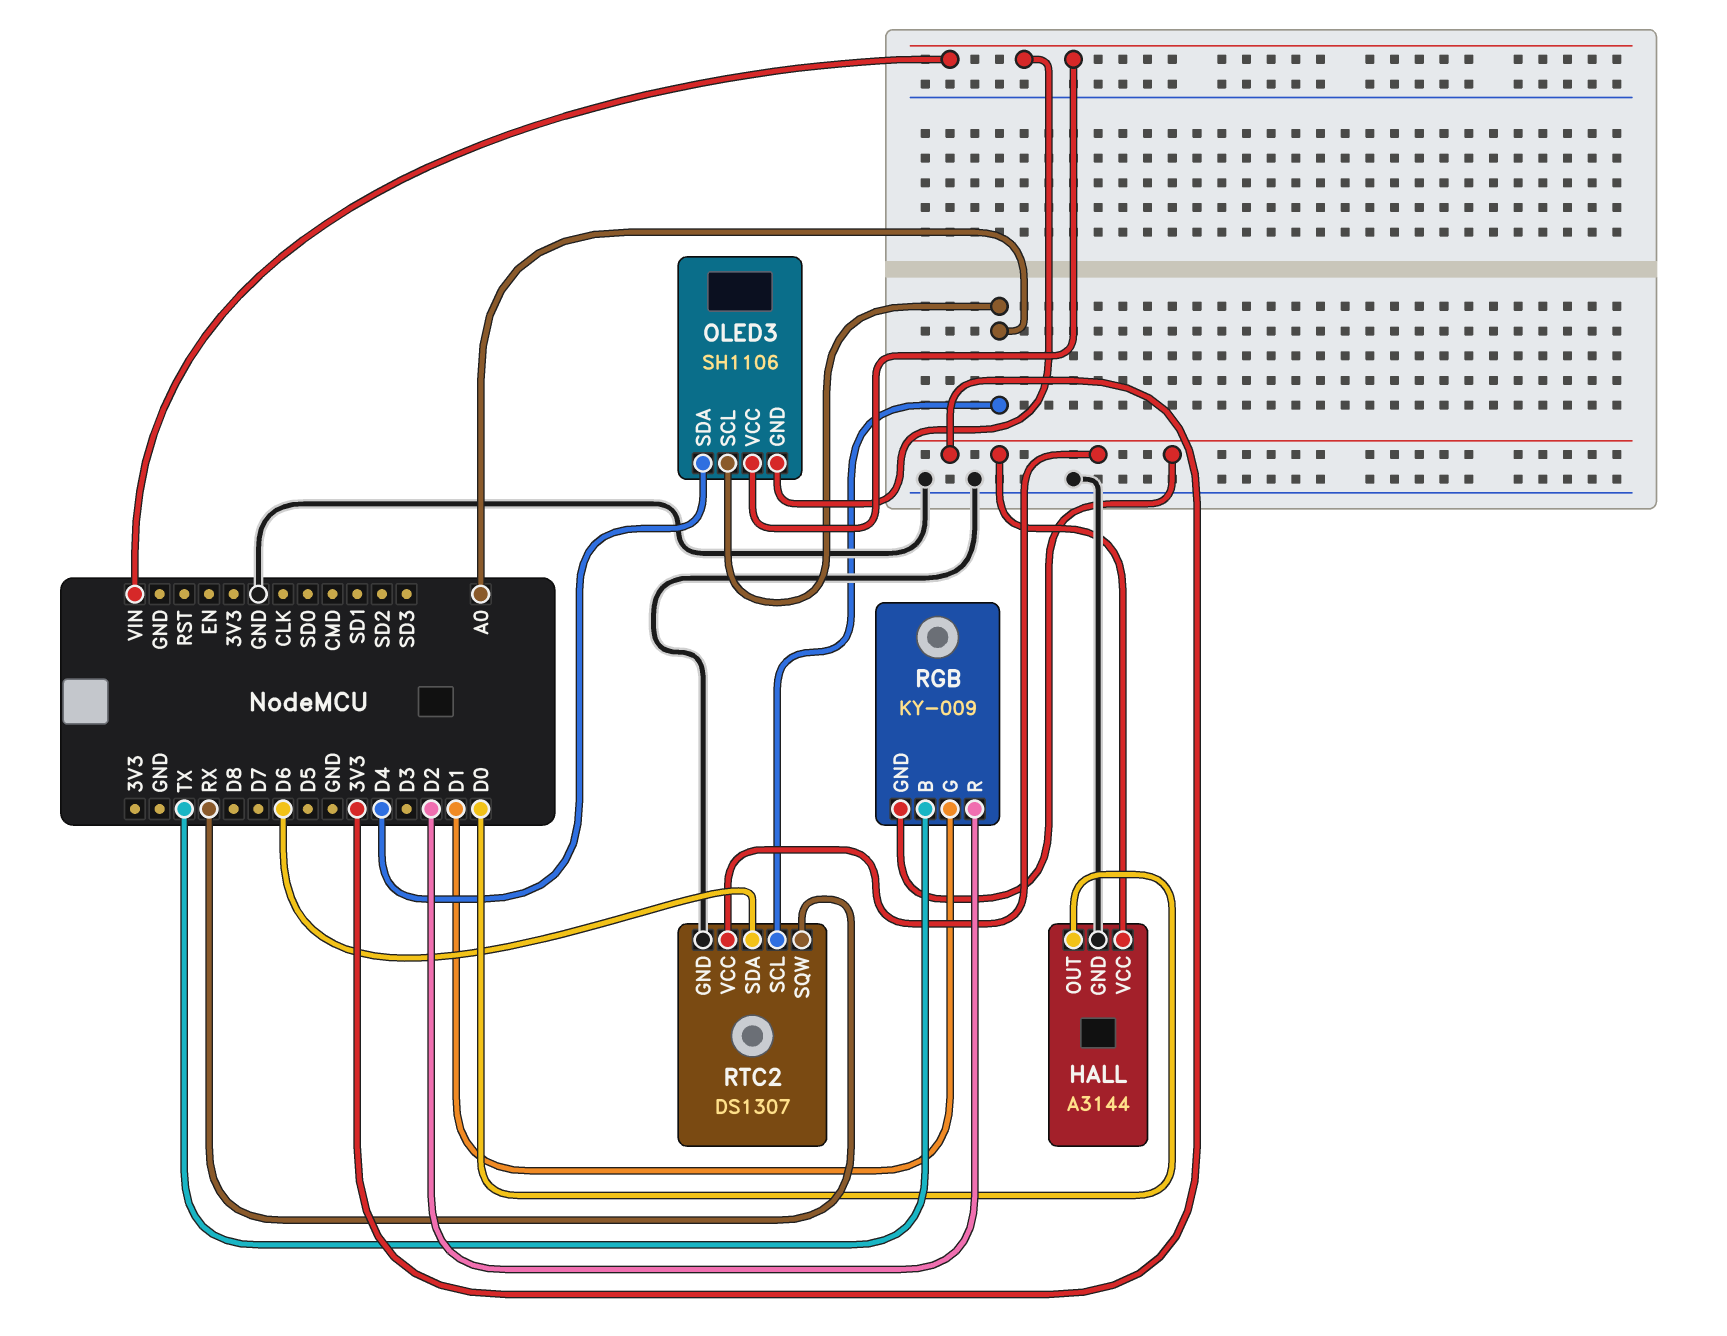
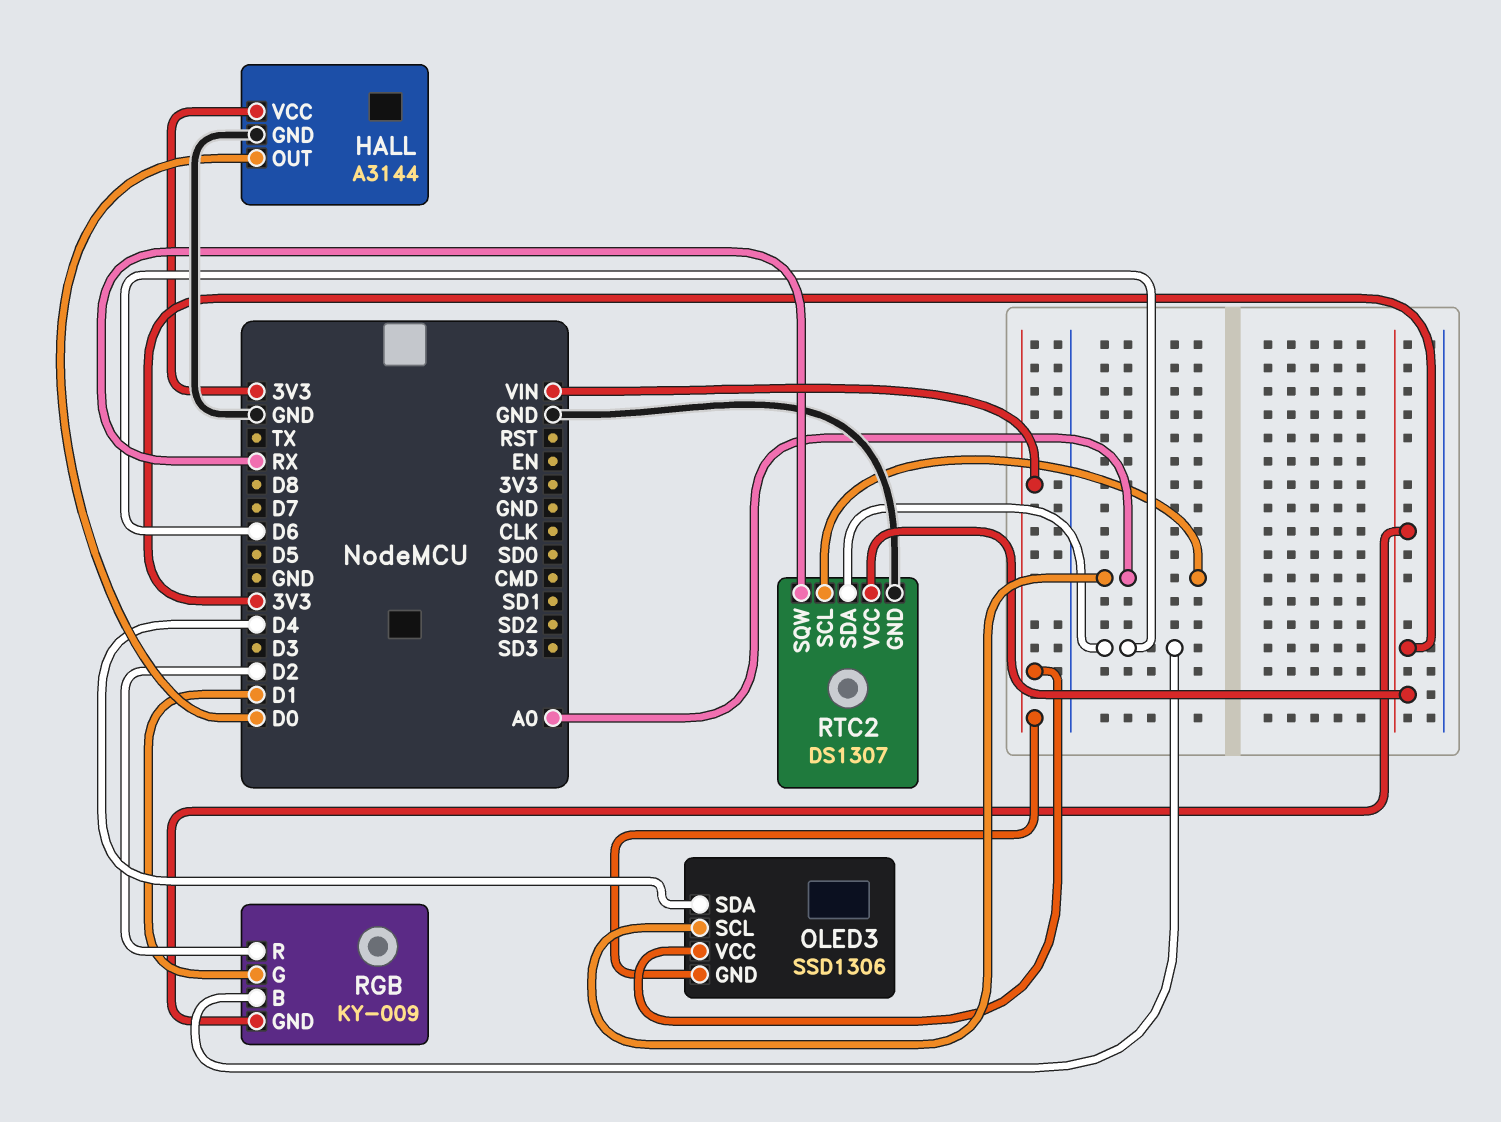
OLED3: SH1106 -> SSD1306
RGB pin B: TX -> D6

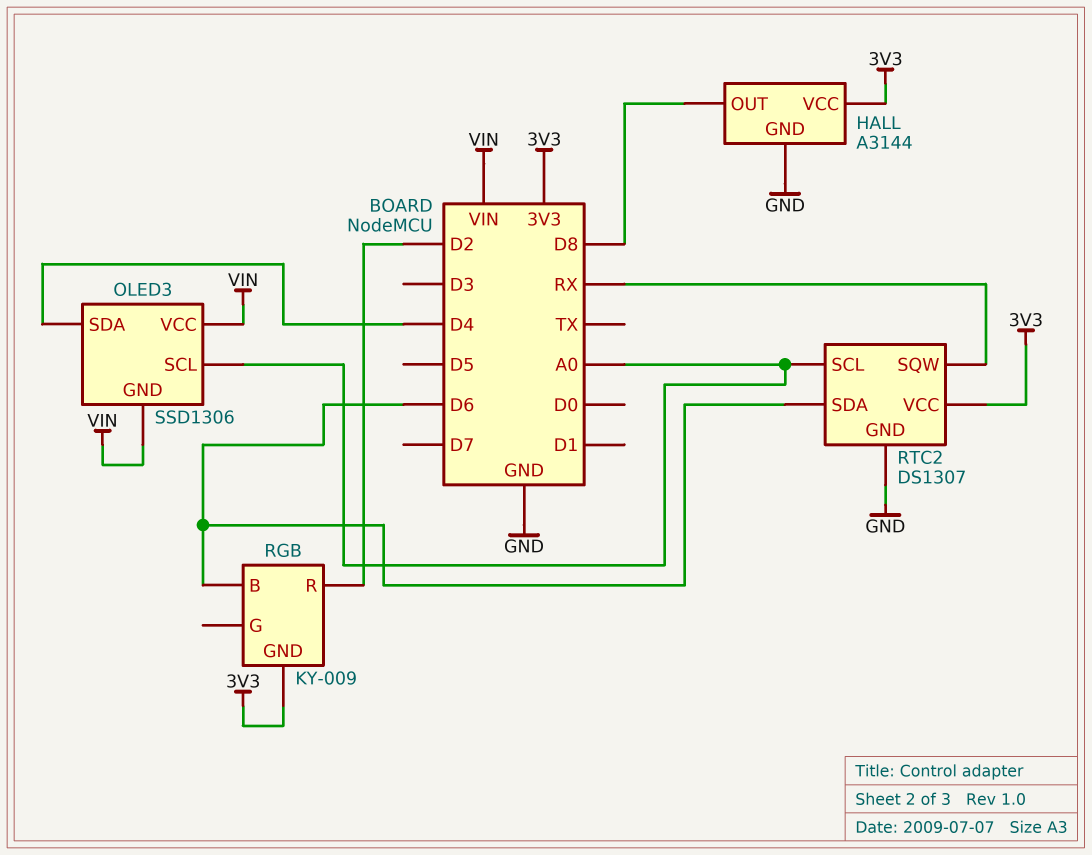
HALL pin OUT: D0 -> D8
RGB pin G: D1 -> none

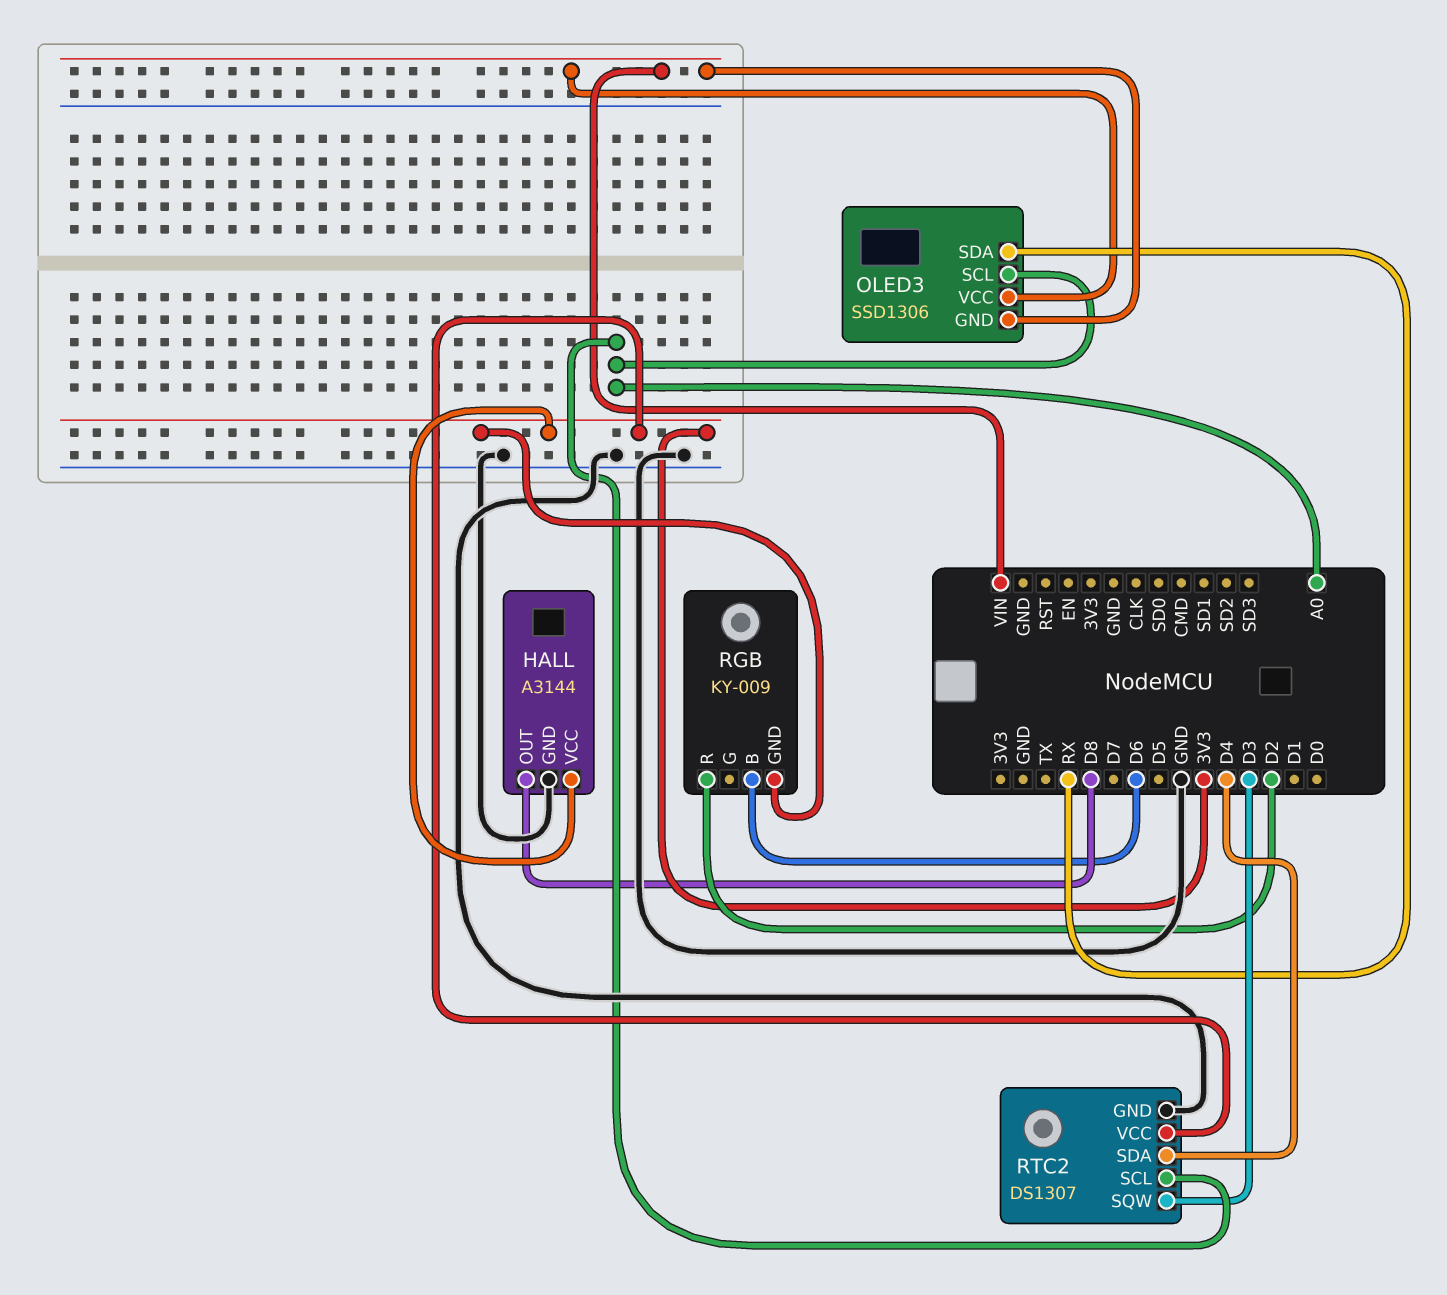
OLED3 pin SDA: D4 -> RX
RTC2 pin SDA: D6 -> D4
RTC2 pin SQW: RX -> D3

